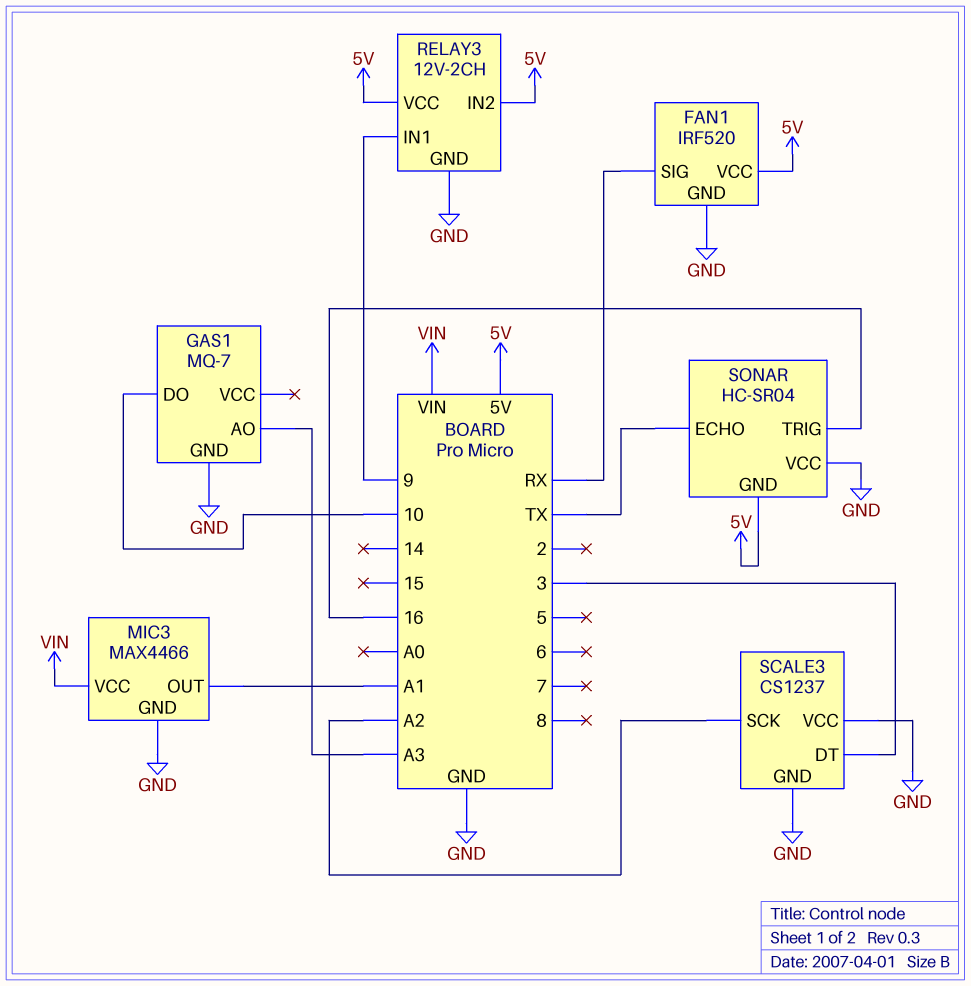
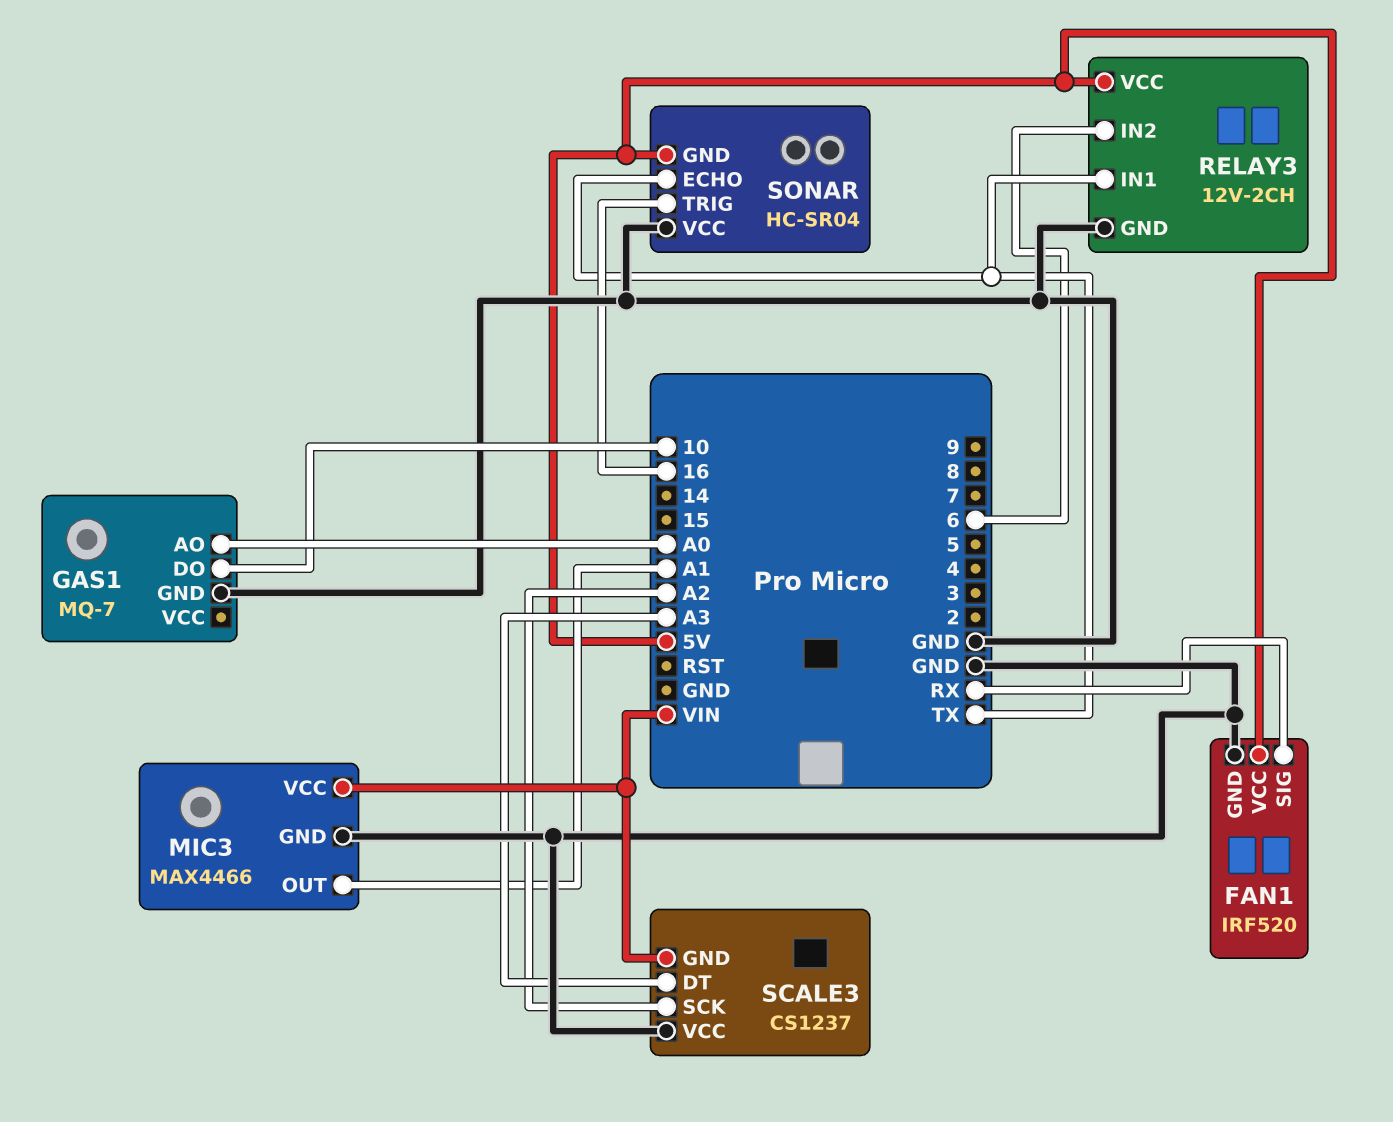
GAS1 pin AO: A3 -> A0
RELAY3 pin IN1: 9 -> TX
RELAY3 pin IN2: 5V -> 6
SCALE3 pin DT: 3 -> A3
SCALE3 pin GND: GND -> VIN

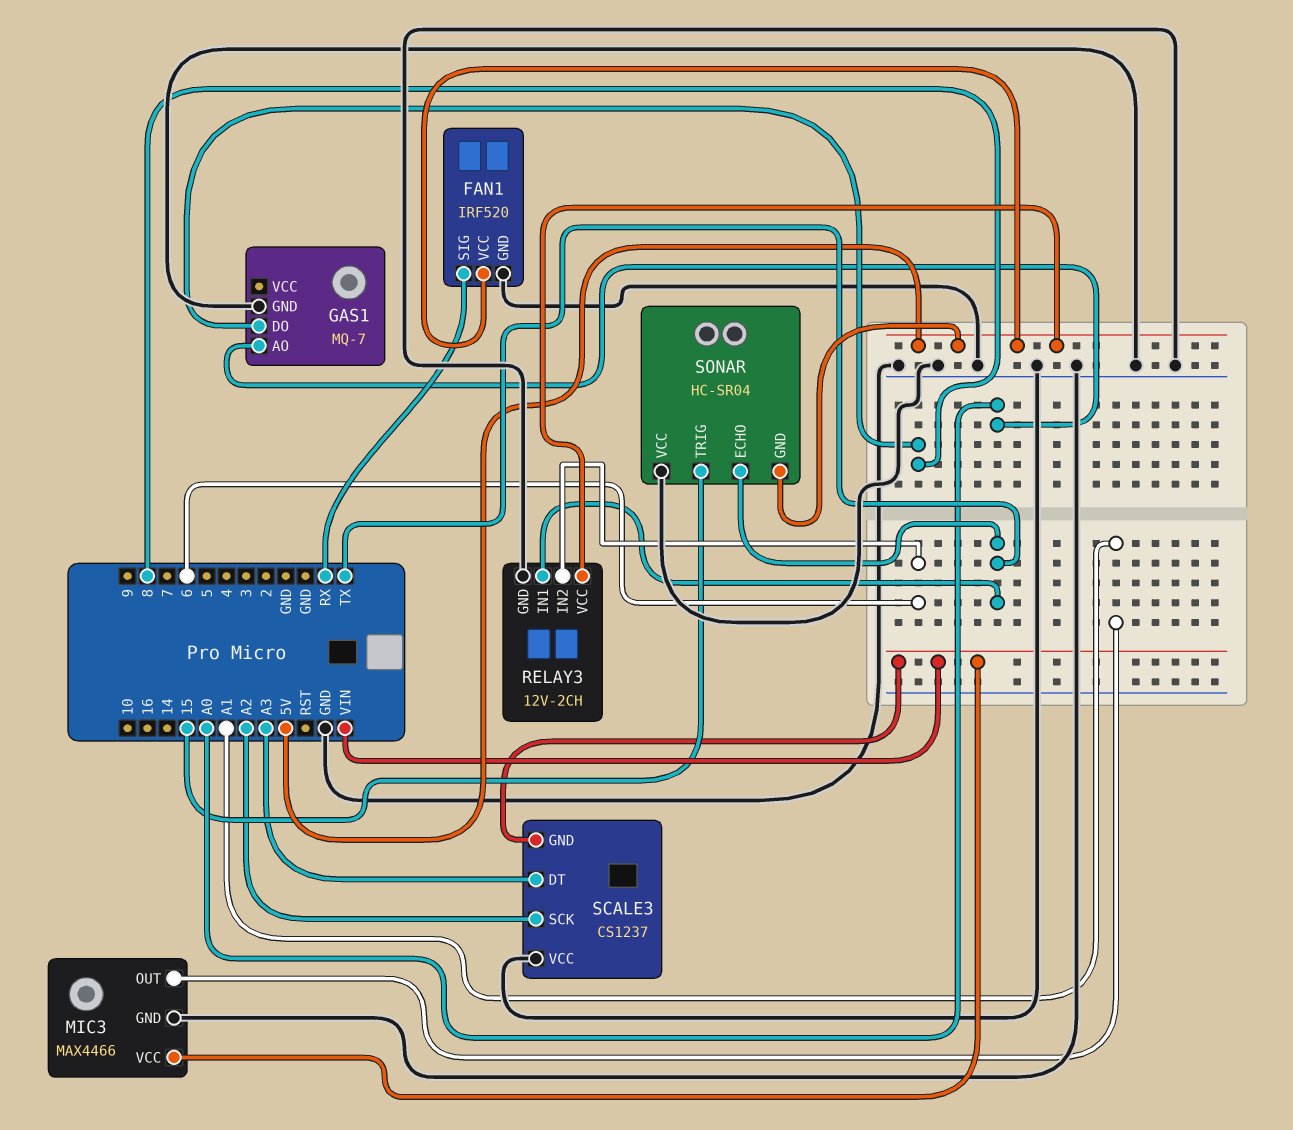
GAS1 pin DO: 10 -> 8
SONAR pin TRIG: 16 -> 15

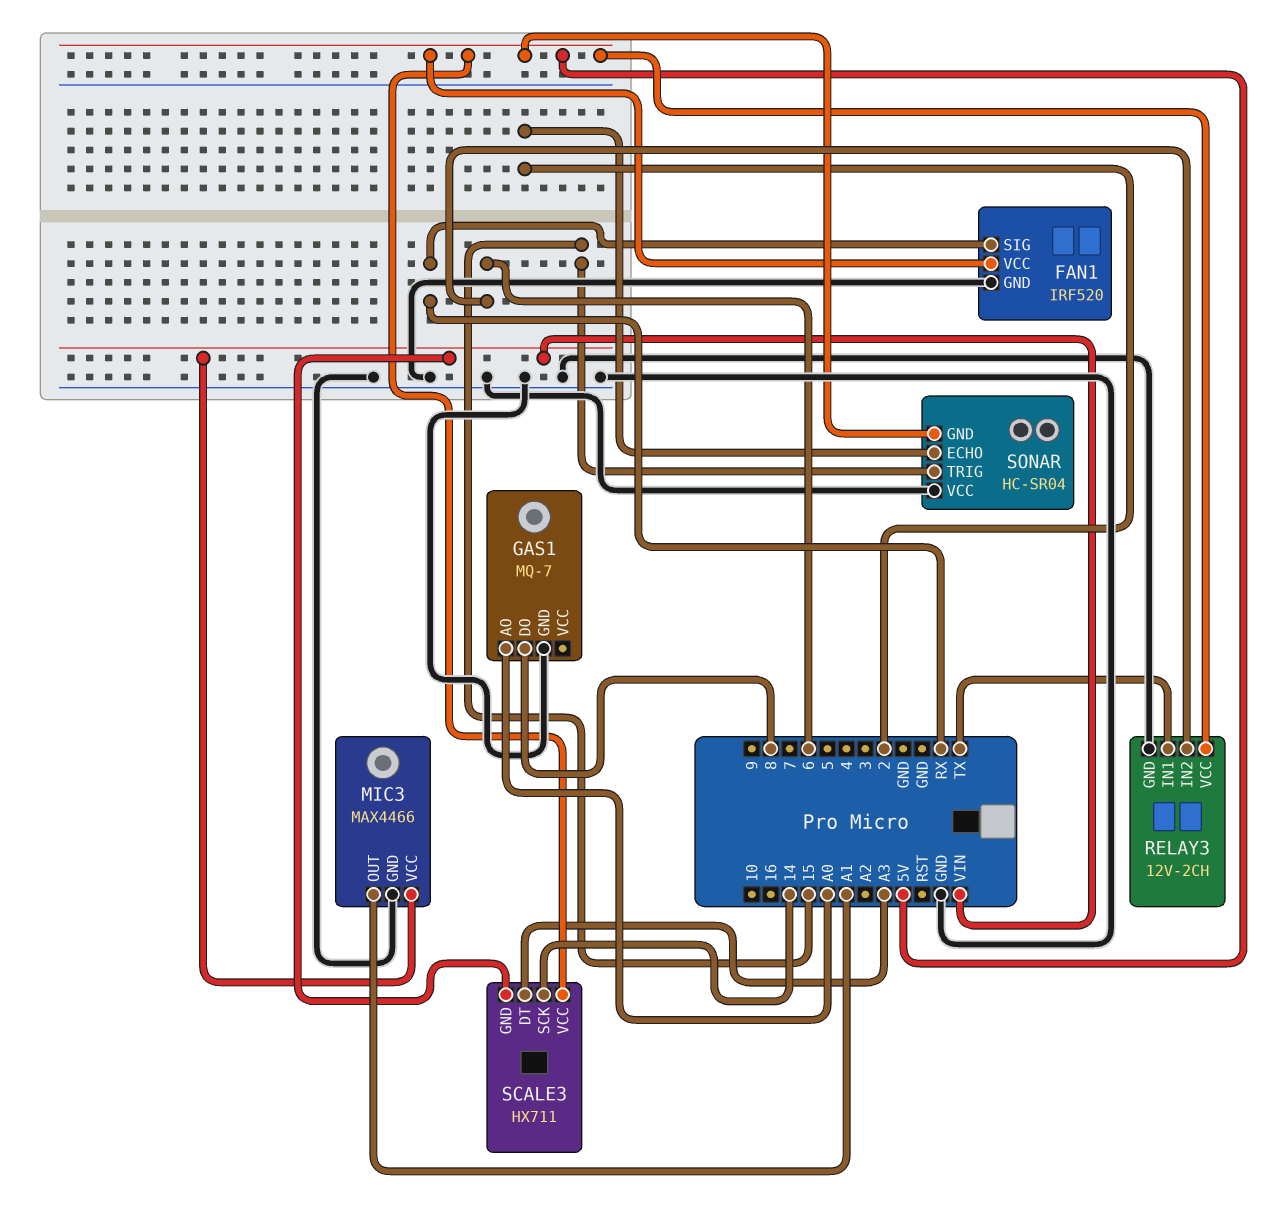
SCALE3: CS1237 -> HX711
SCALE3 pin SCK: A2 -> 14
SCALE3 pin VCC: GND -> 5V
SONAR pin ECHO: TX -> 2

